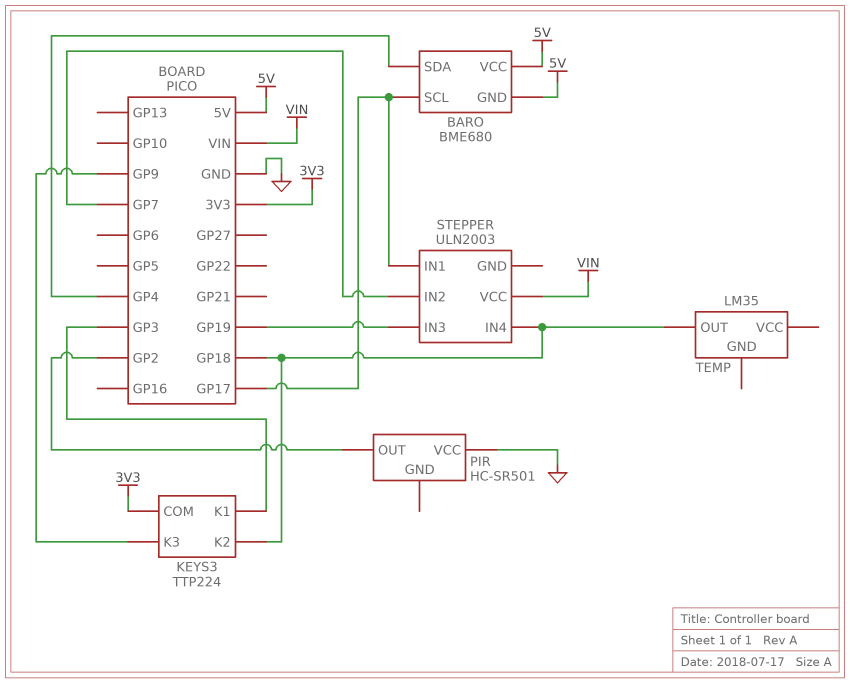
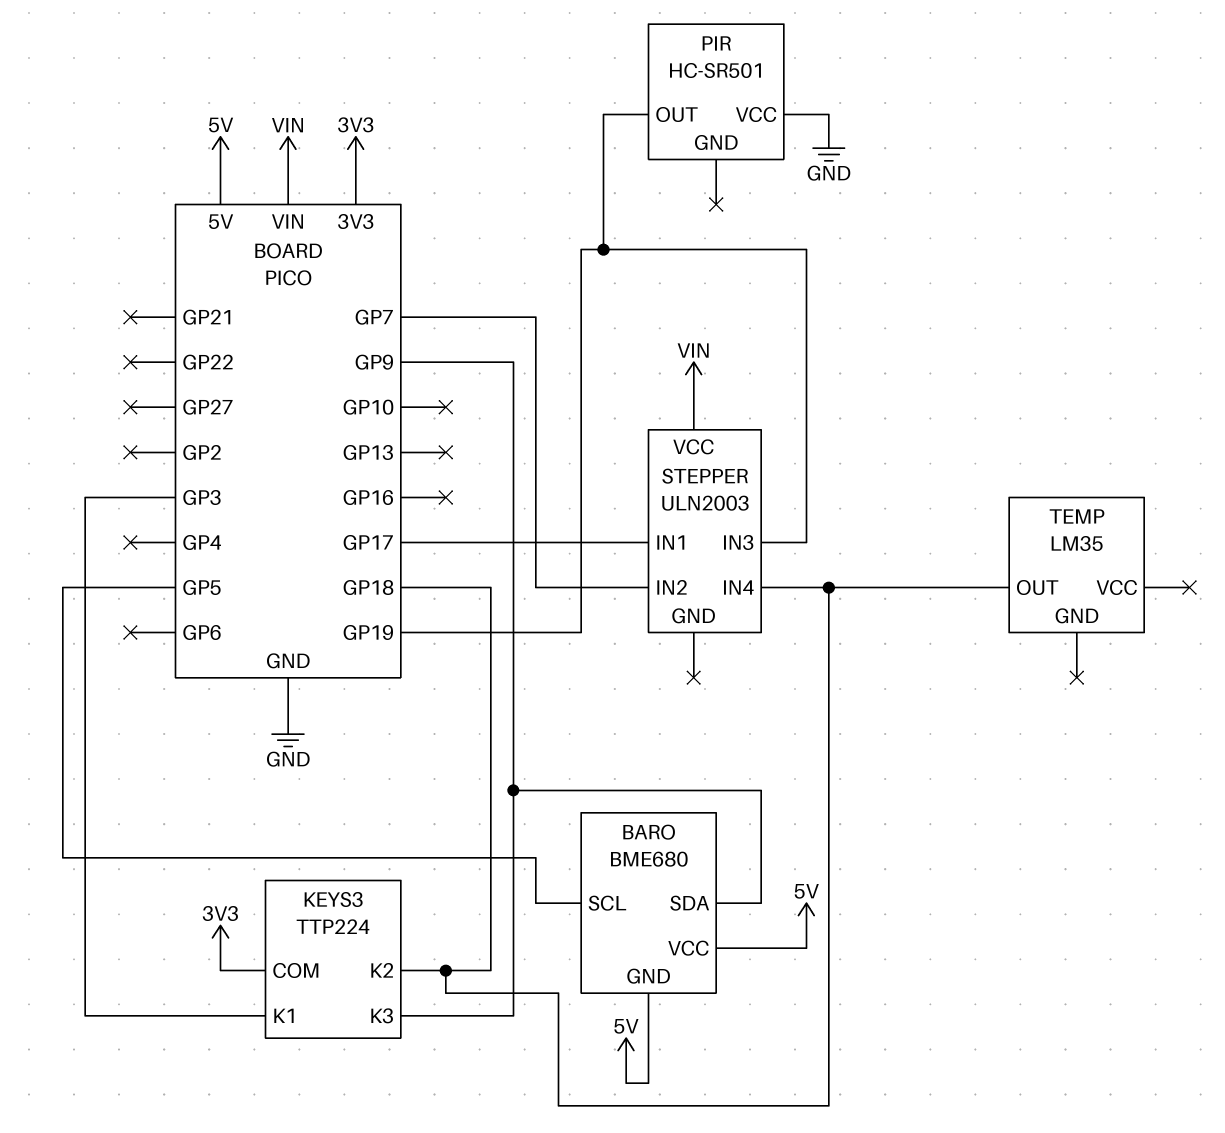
BARO pin SCL: GP17 -> GP5
BARO pin SDA: GP4 -> GP9
PIR pin OUT: GP2 -> GP19

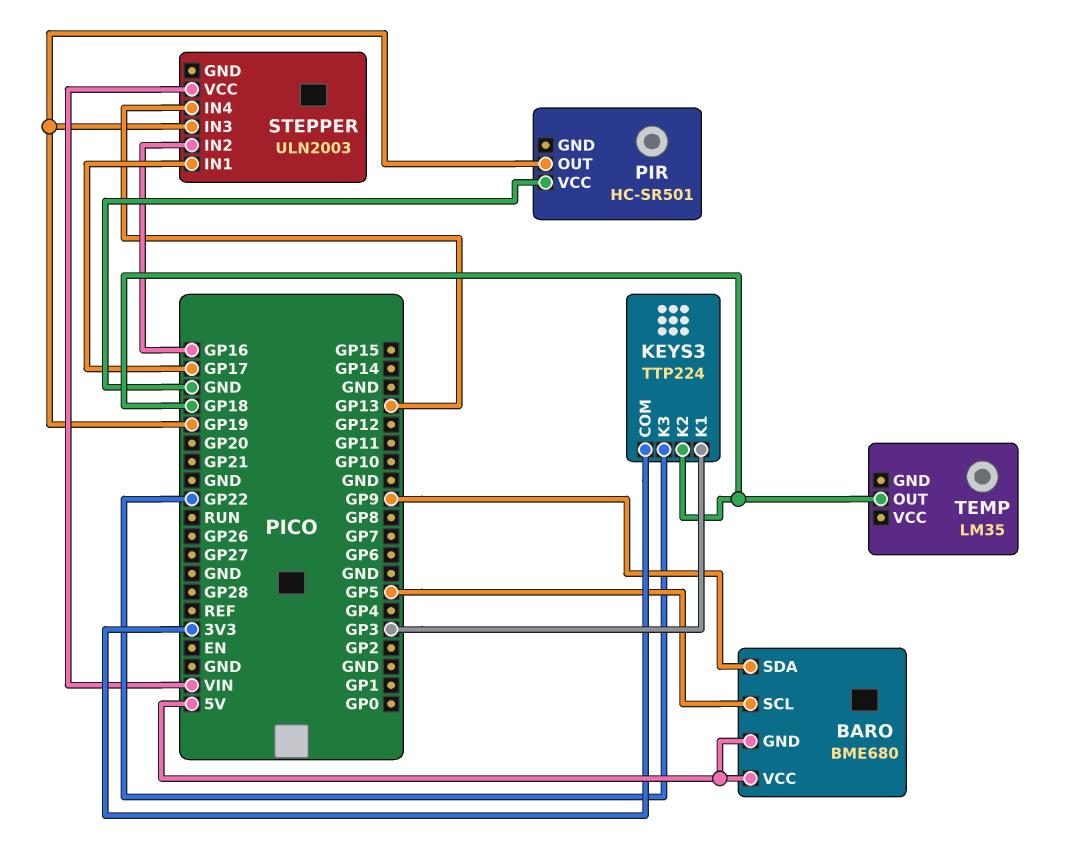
KEYS3 pin K3: GP9 -> GP22
STEPPER pin IN2: GP7 -> GP16
STEPPER pin IN4: GP18 -> GP13

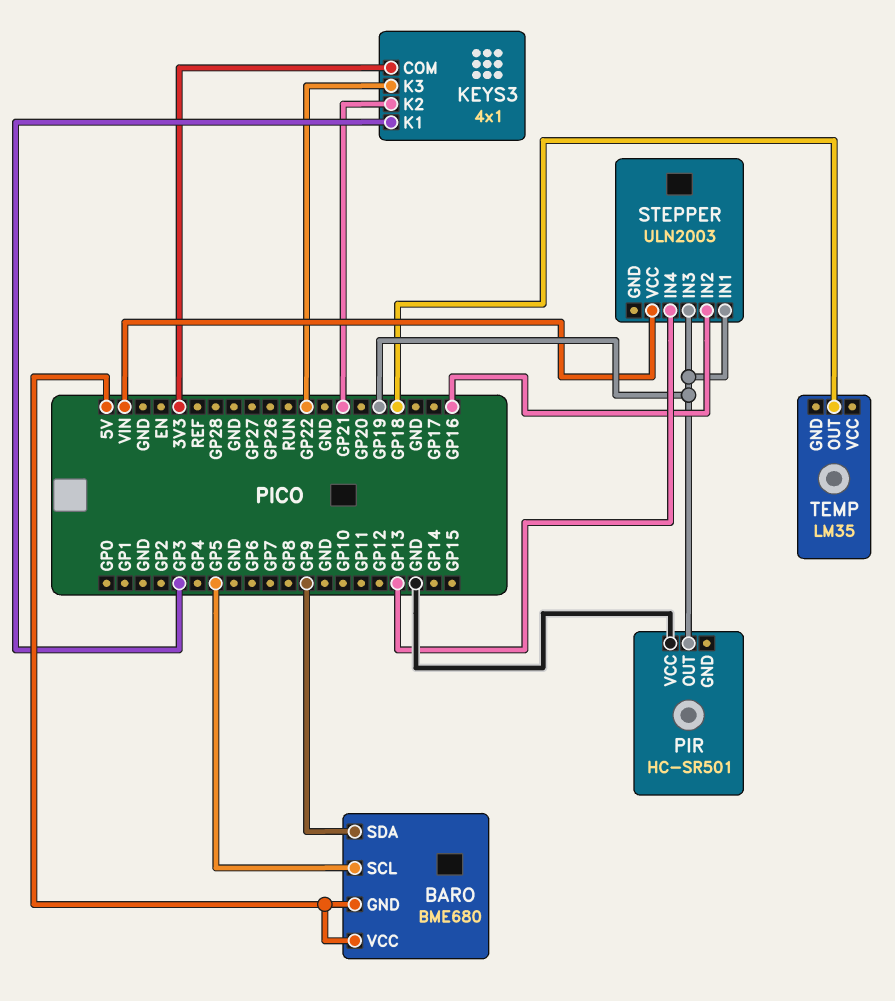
KEYS3: TTP224 -> 4x1
KEYS3 pin K2: GP18 -> GP21
STEPPER pin IN1: GP17 -> GP19

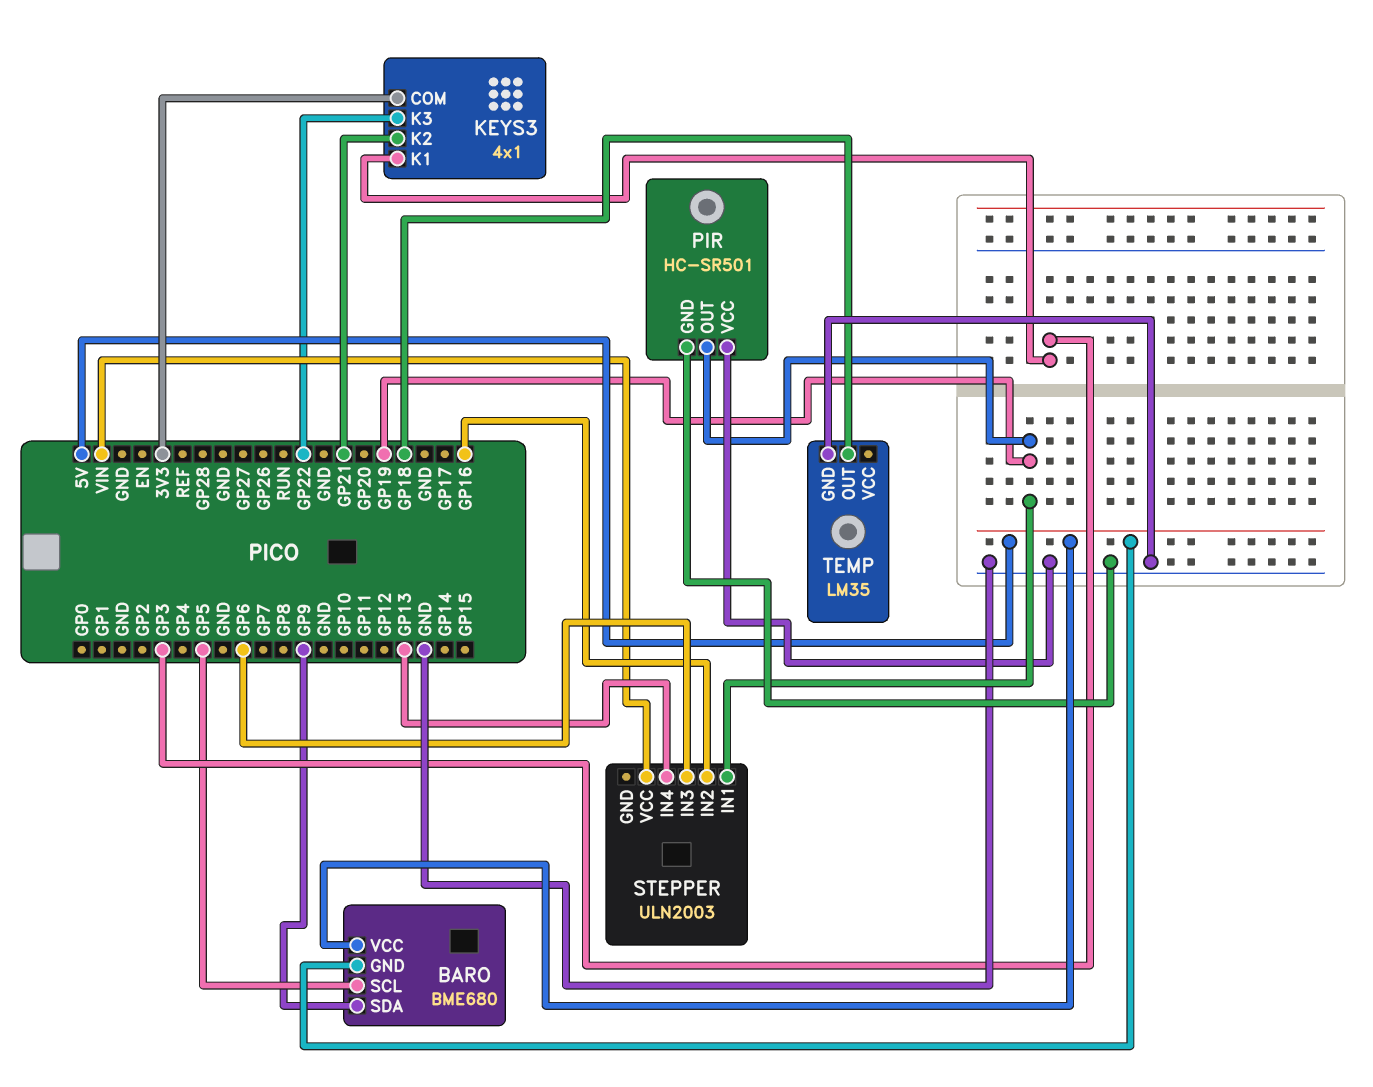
PIR pin GND: none -> GND
STEPPER pin IN3: GP19 -> GP6
TEMP pin GND: none -> GND

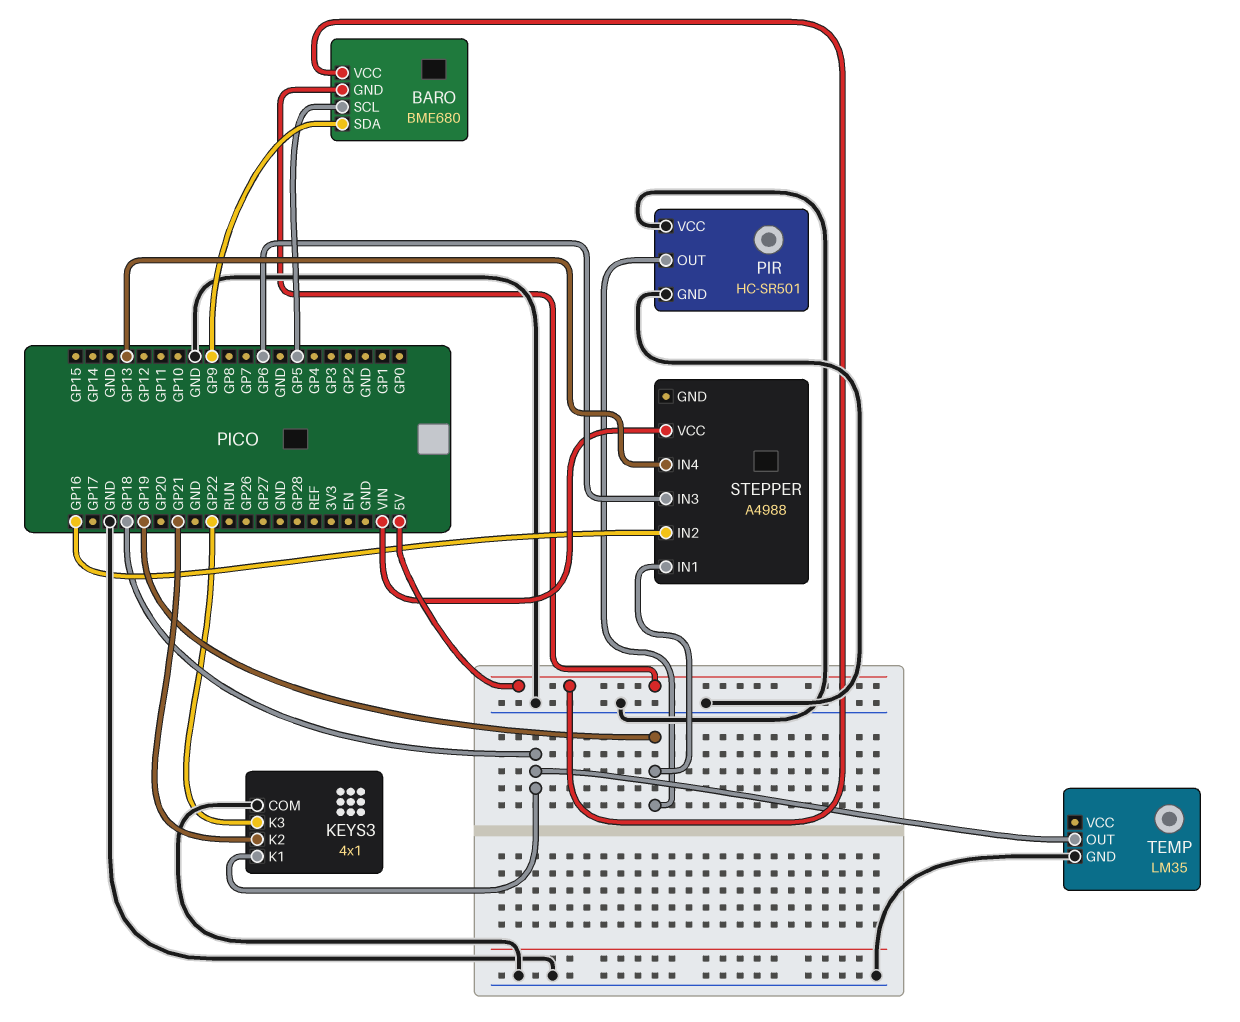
KEYS3 pin COM: 3V3 -> GND
KEYS3 pin K1: GP3 -> GP18
STEPPER: ULN2003 -> A4988

